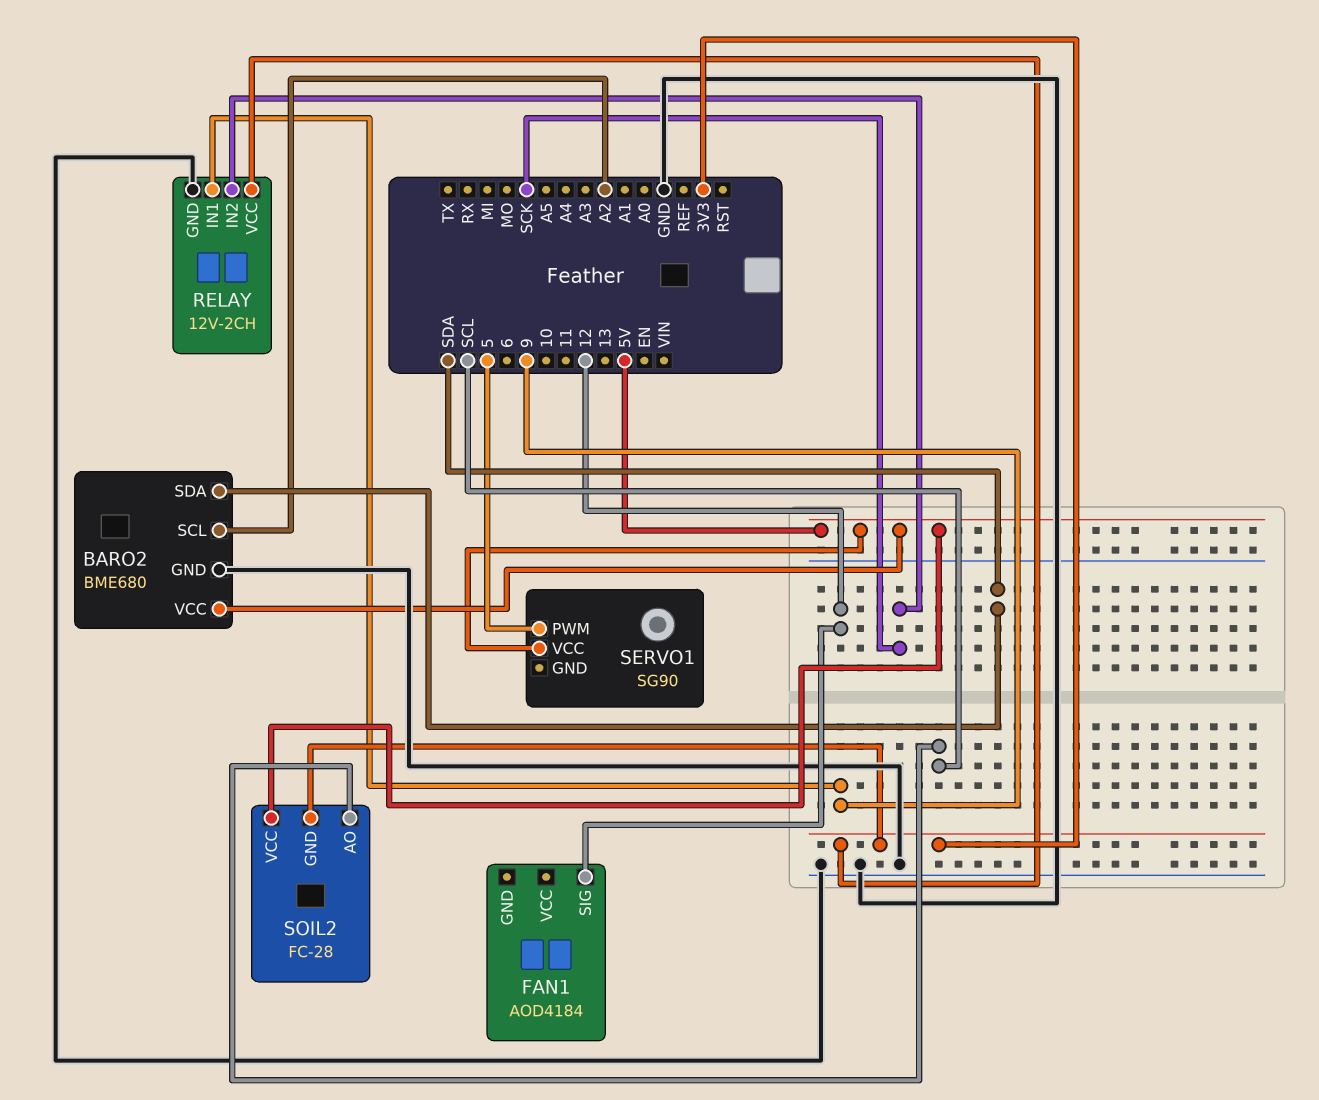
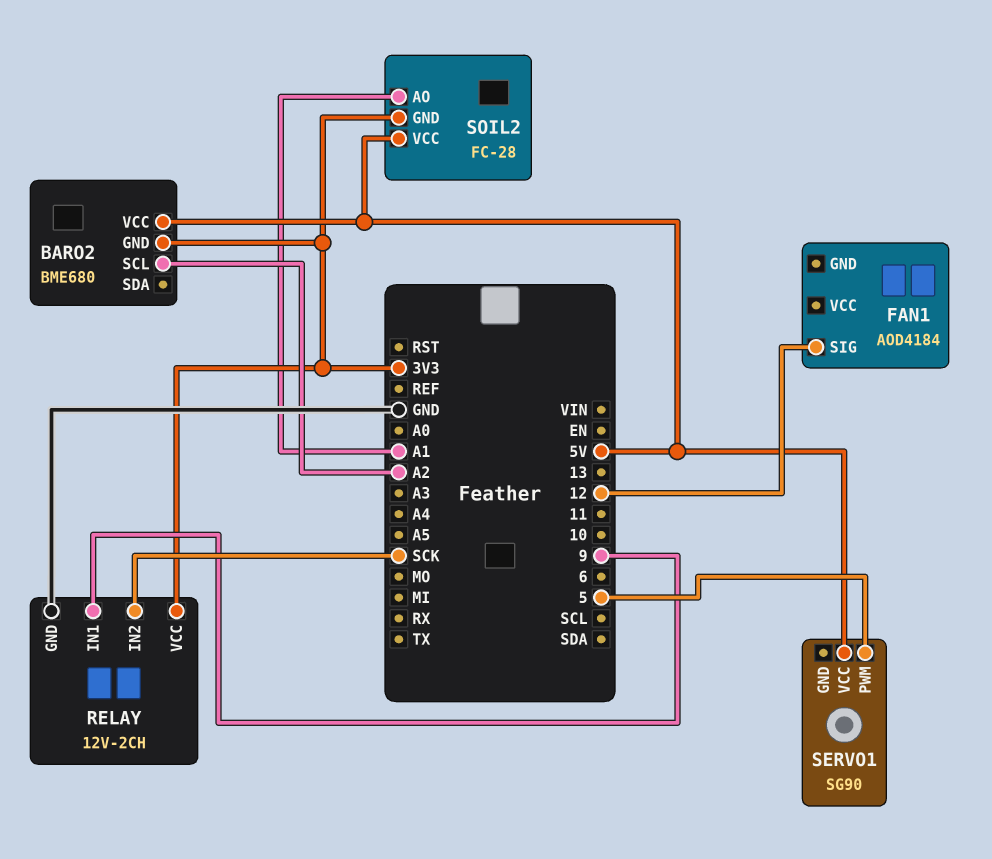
BARO2 pin GND: GND -> 3V3
BARO2 pin SDA: SDA -> none
SOIL2 pin AO: SCL -> A1

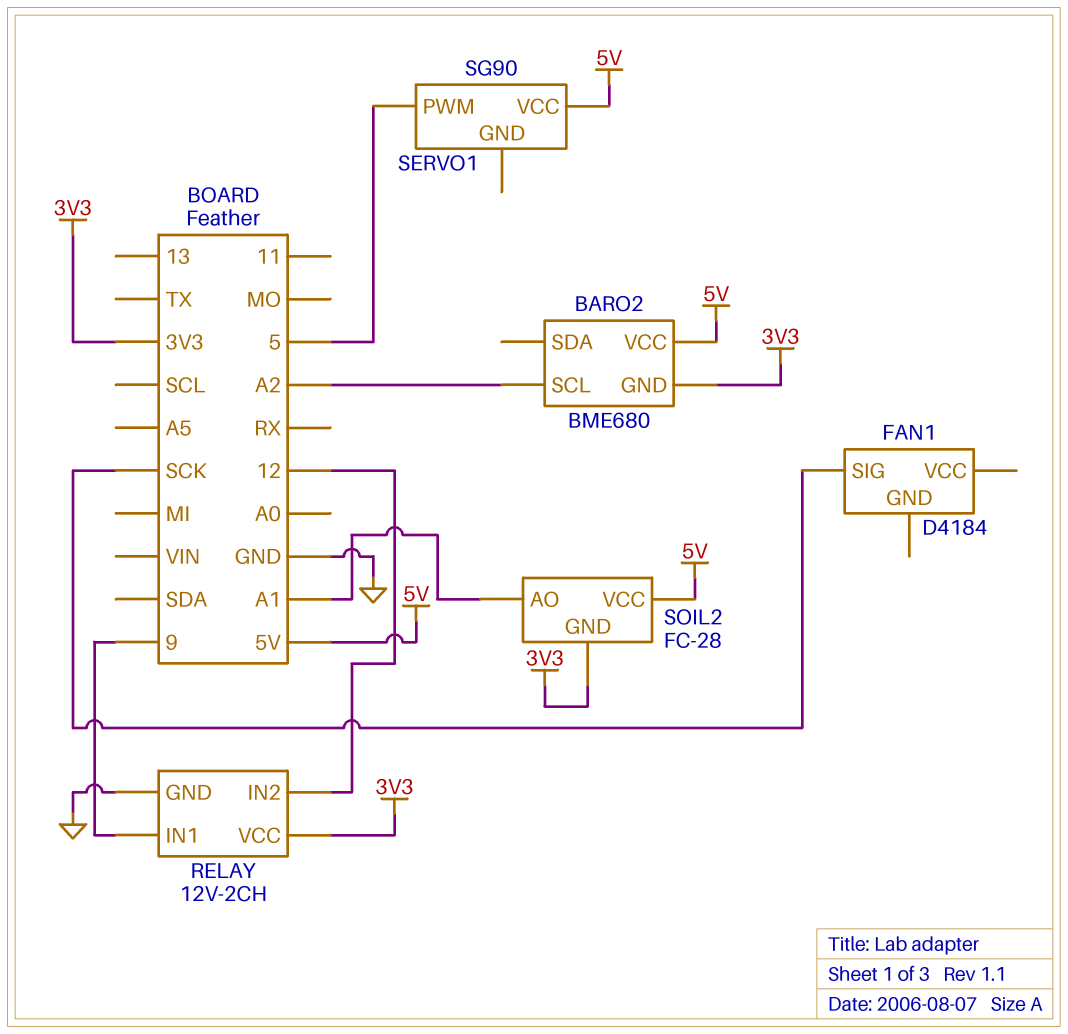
FAN1: AOD4184 -> D4184
FAN1 pin SIG: 12 -> SCK
RELAY pin IN2: SCK -> 12

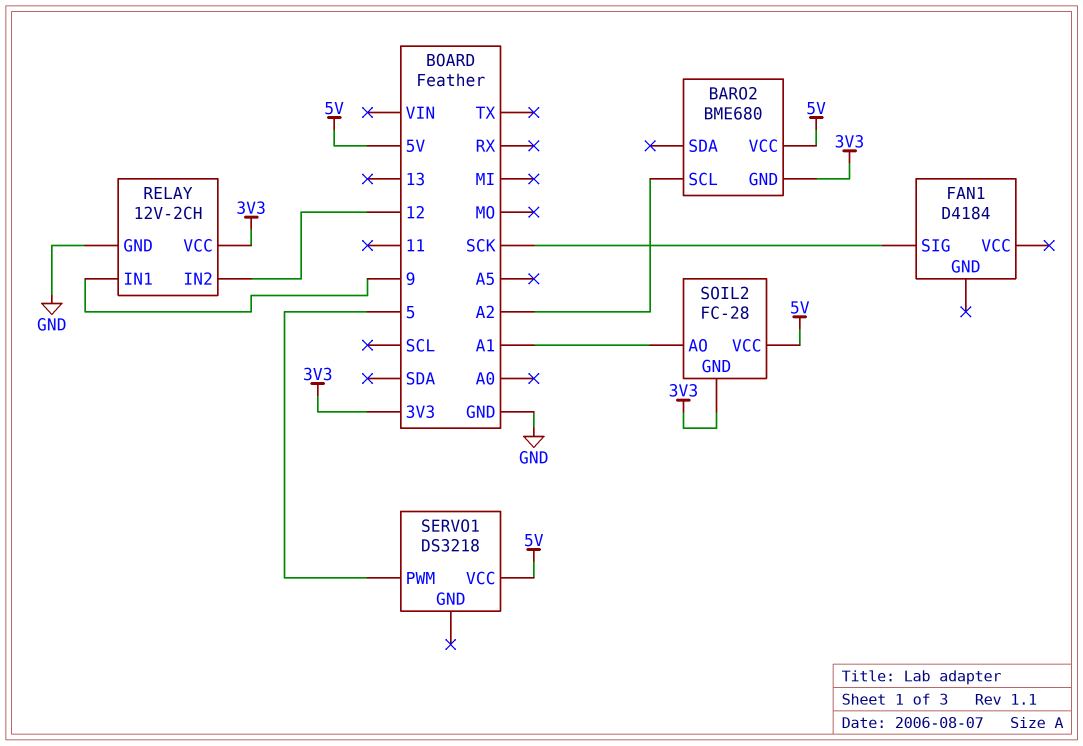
SERVO1: SG90 -> DS3218

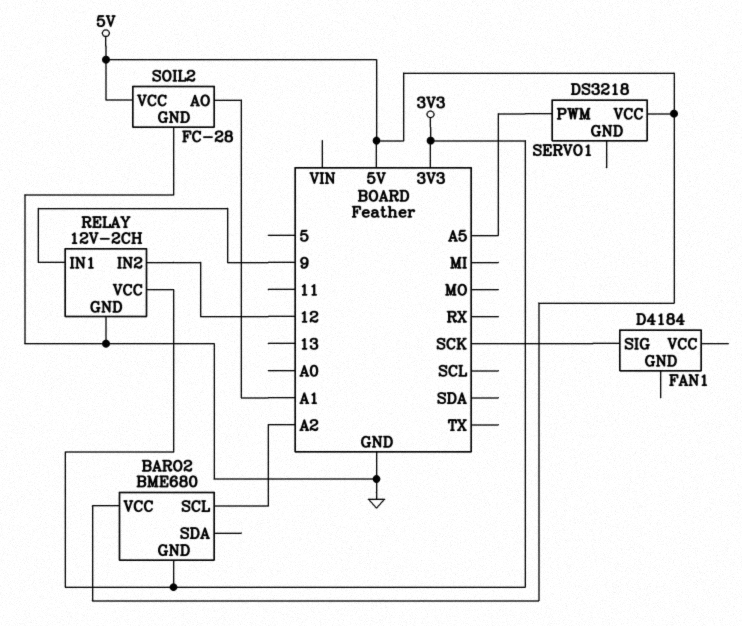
SERVO1 pin PWM: 5 -> A5
SOIL2 pin GND: 3V3 -> GND

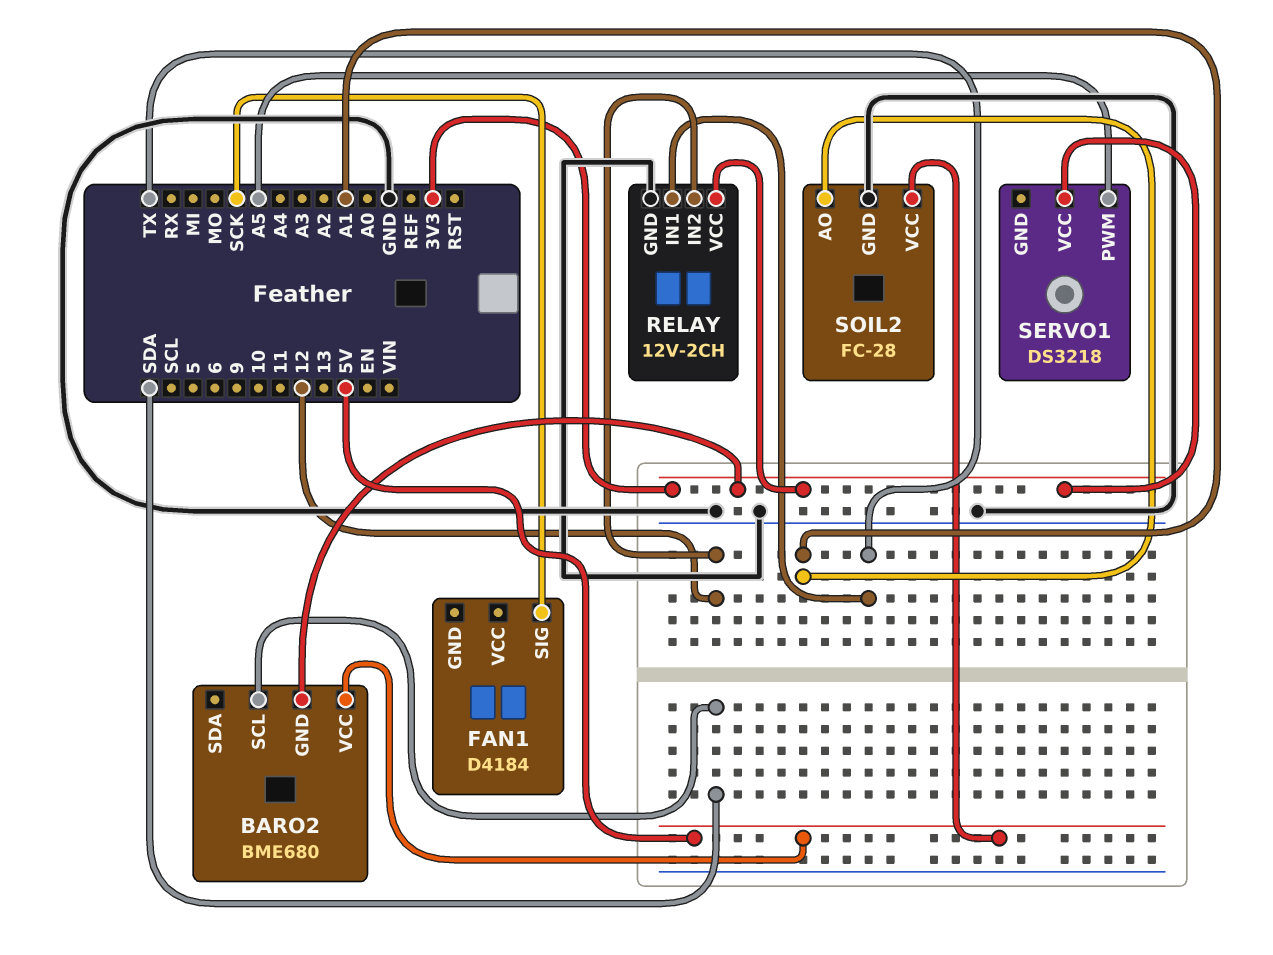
BARO2 pin SCL: A2 -> SDA
RELAY pin IN1: 9 -> TX
SERVO1 pin VCC: 5V -> 3V3

